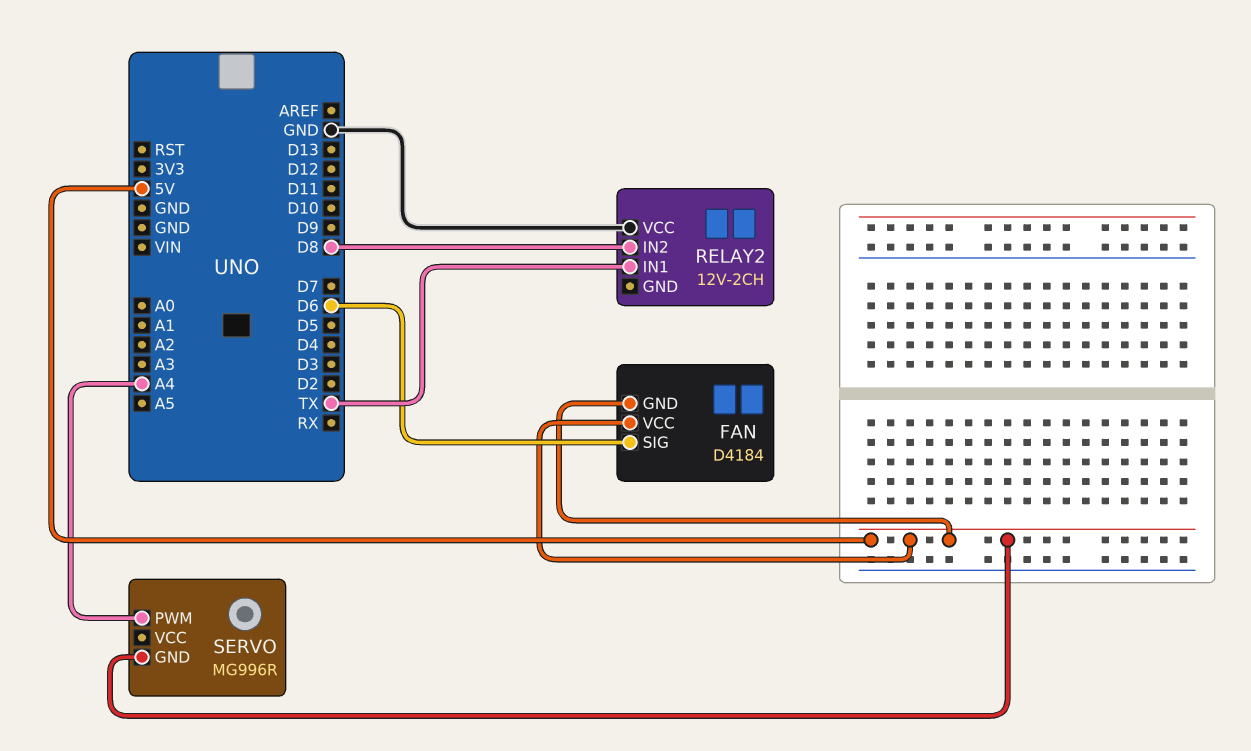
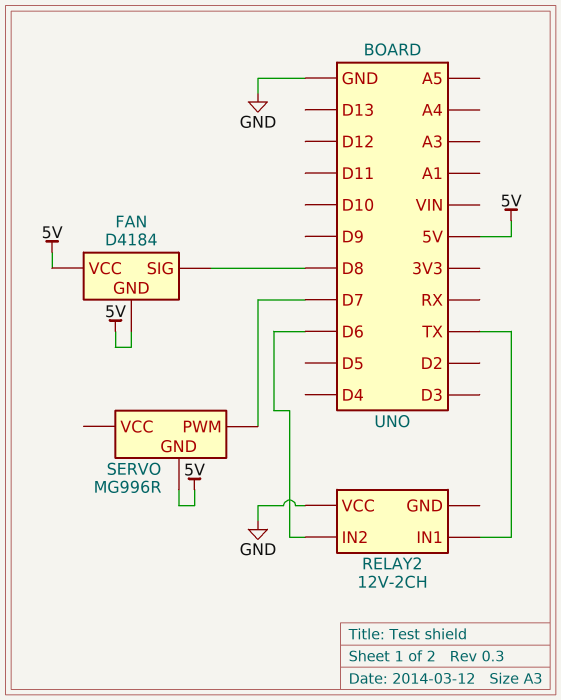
FAN pin SIG: D6 -> D8
RELAY2 pin IN2: D8 -> D6
SERVO pin PWM: A4 -> D7

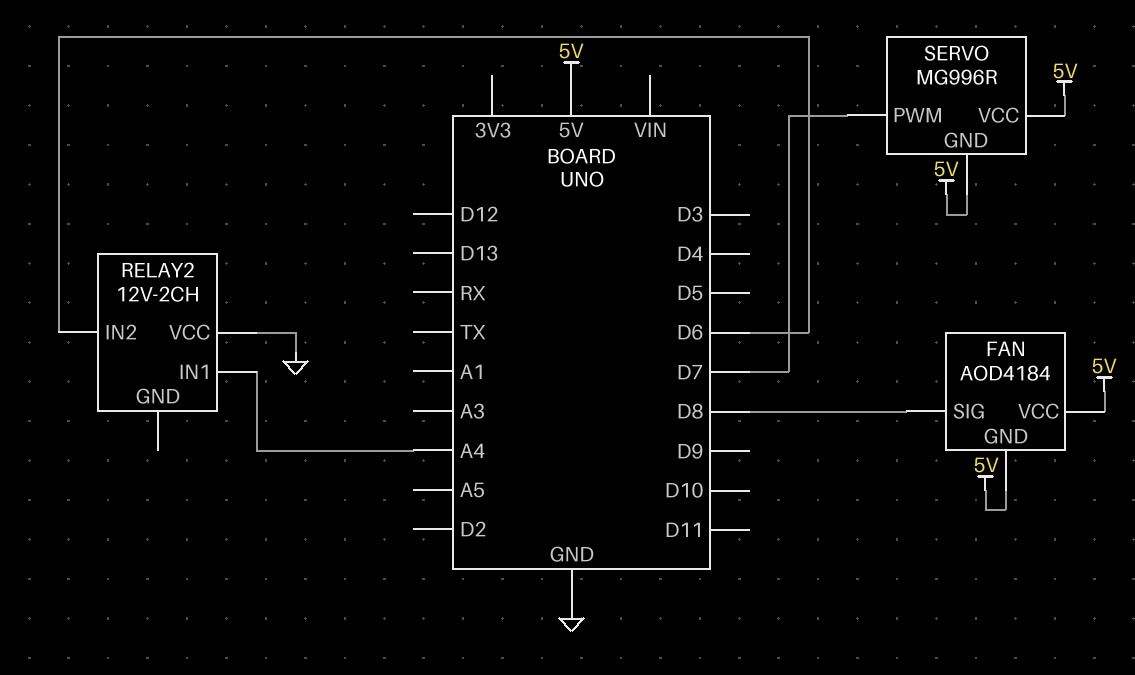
FAN: D4184 -> AOD4184
RELAY2 pin IN1: TX -> A4
SERVO pin VCC: none -> 5V

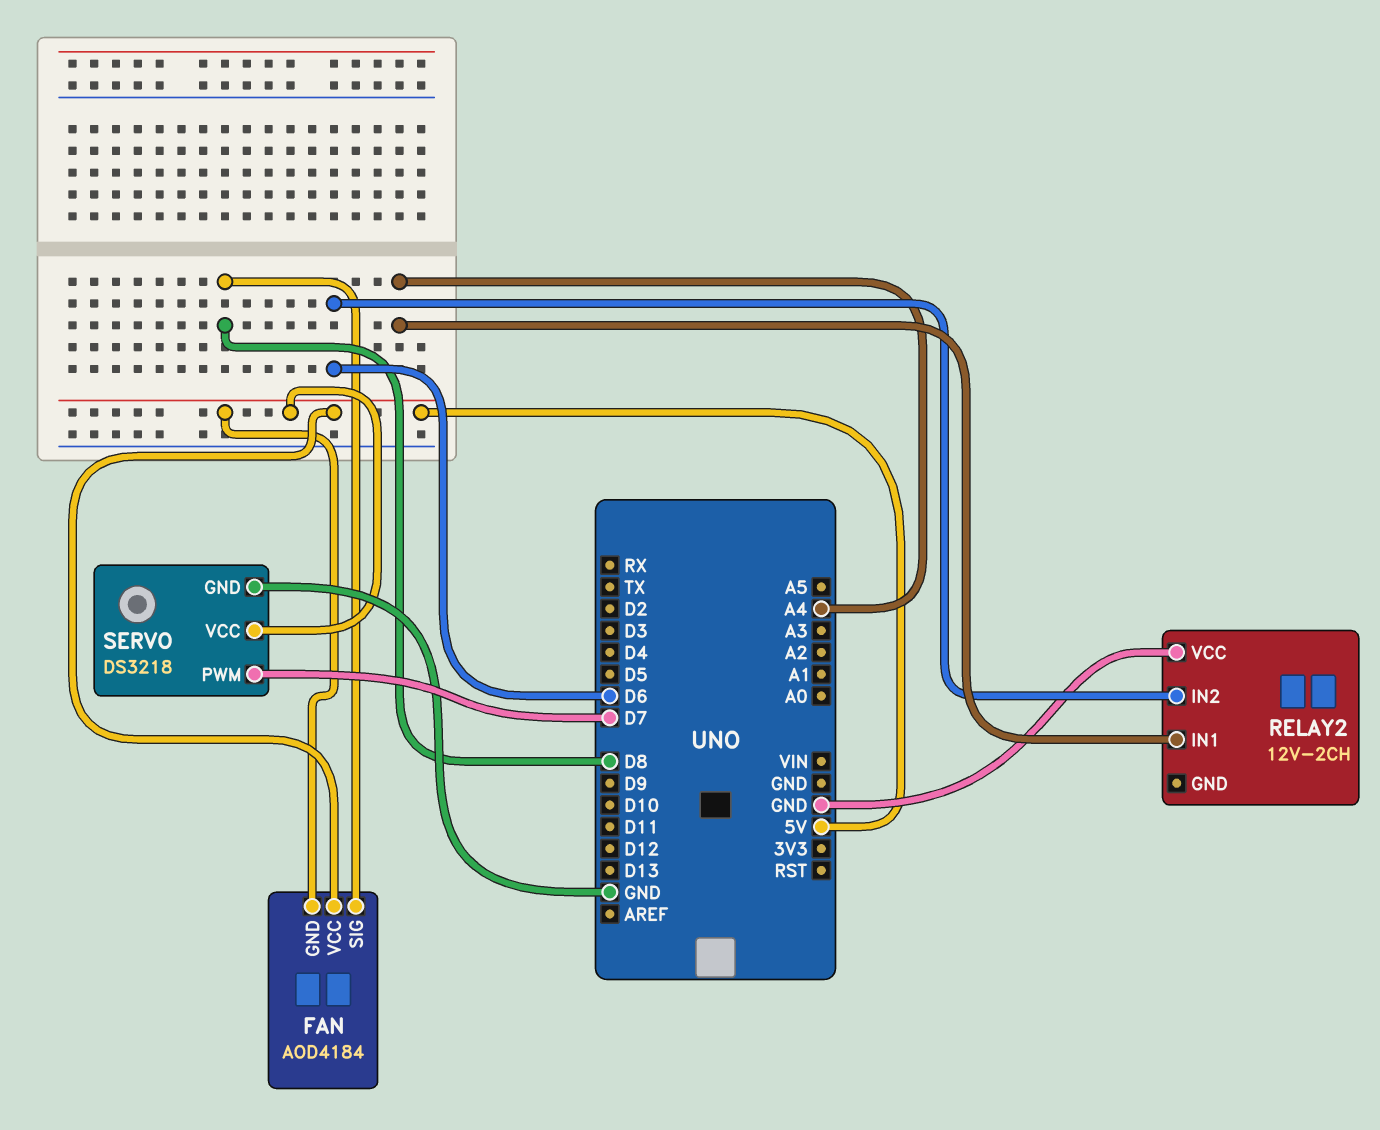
SERVO: MG996R -> DS3218
SERVO pin GND: 5V -> GND

